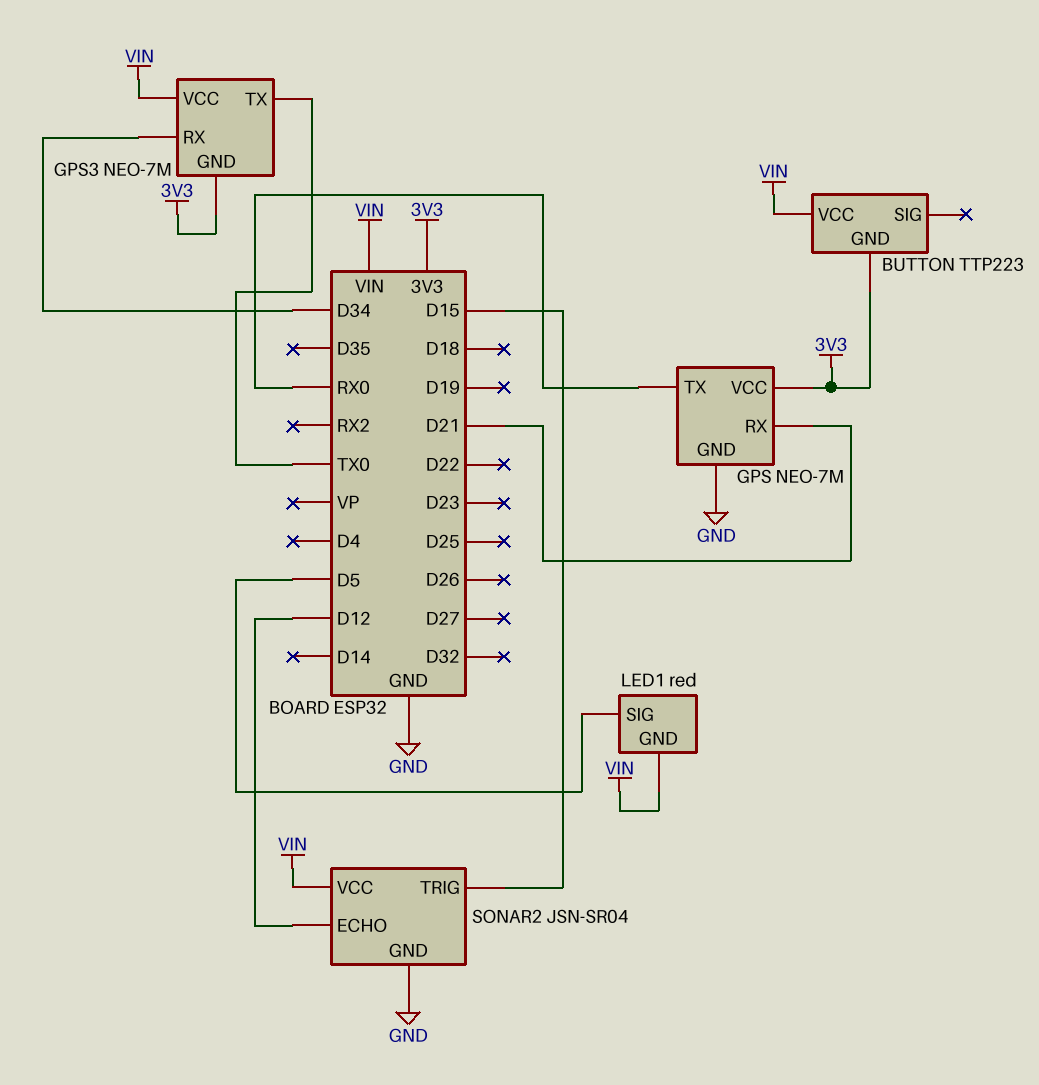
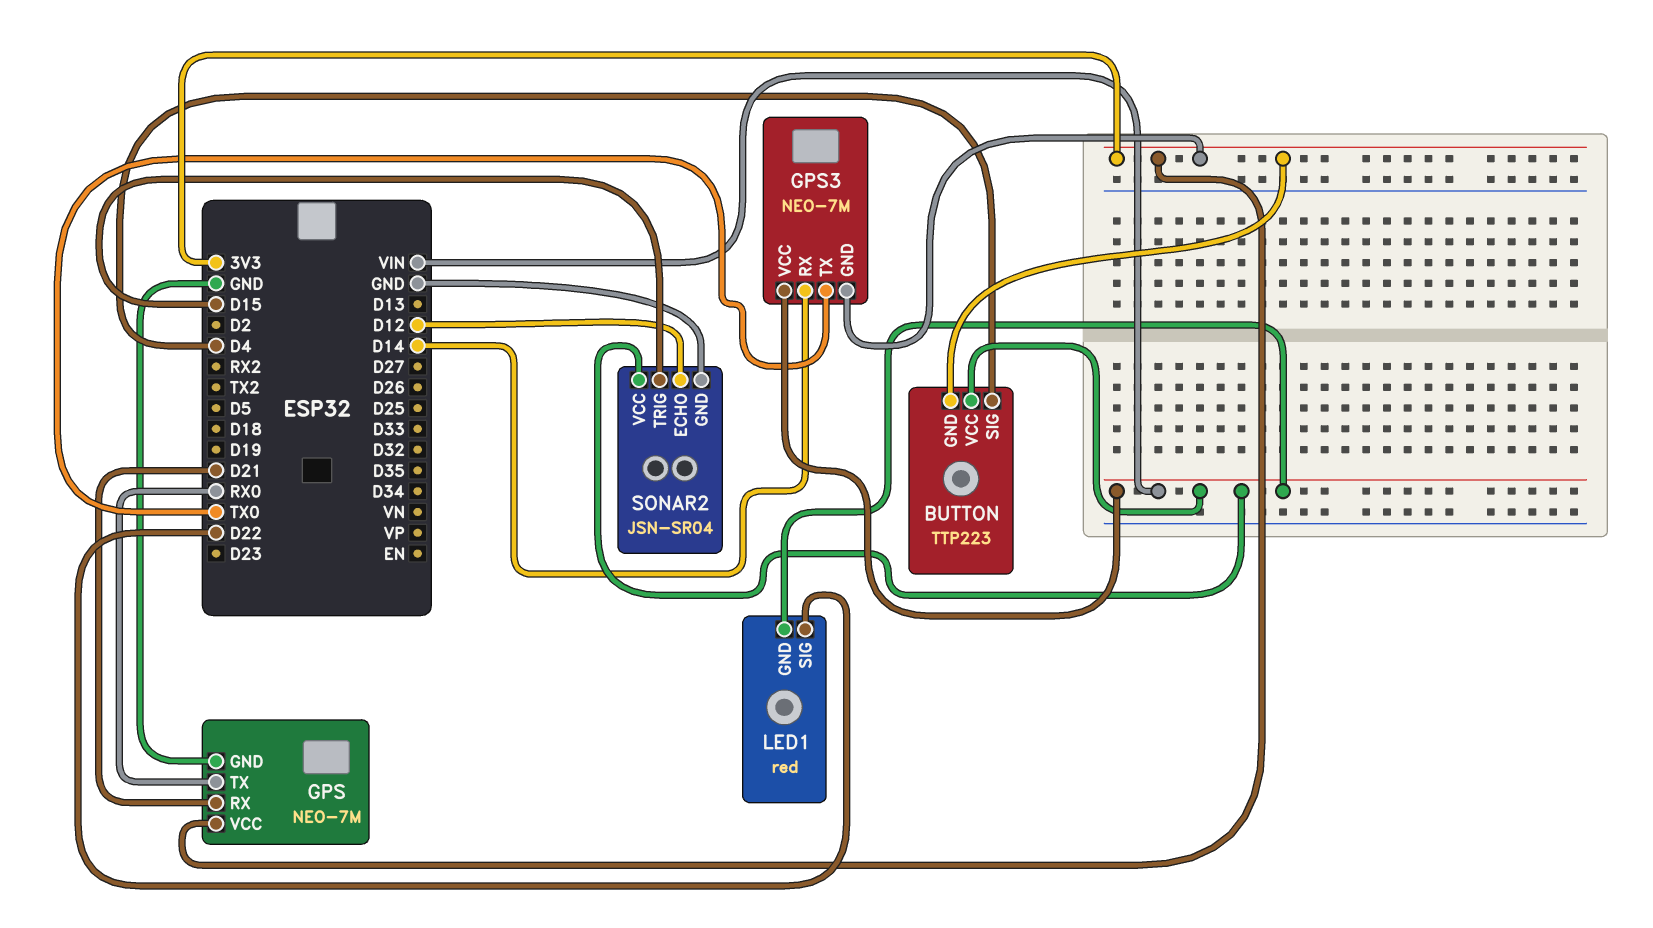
BUTTON pin SIG: none -> D4
GPS3 pin RX: D34 -> D14
LED1 pin SIG: D5 -> D22

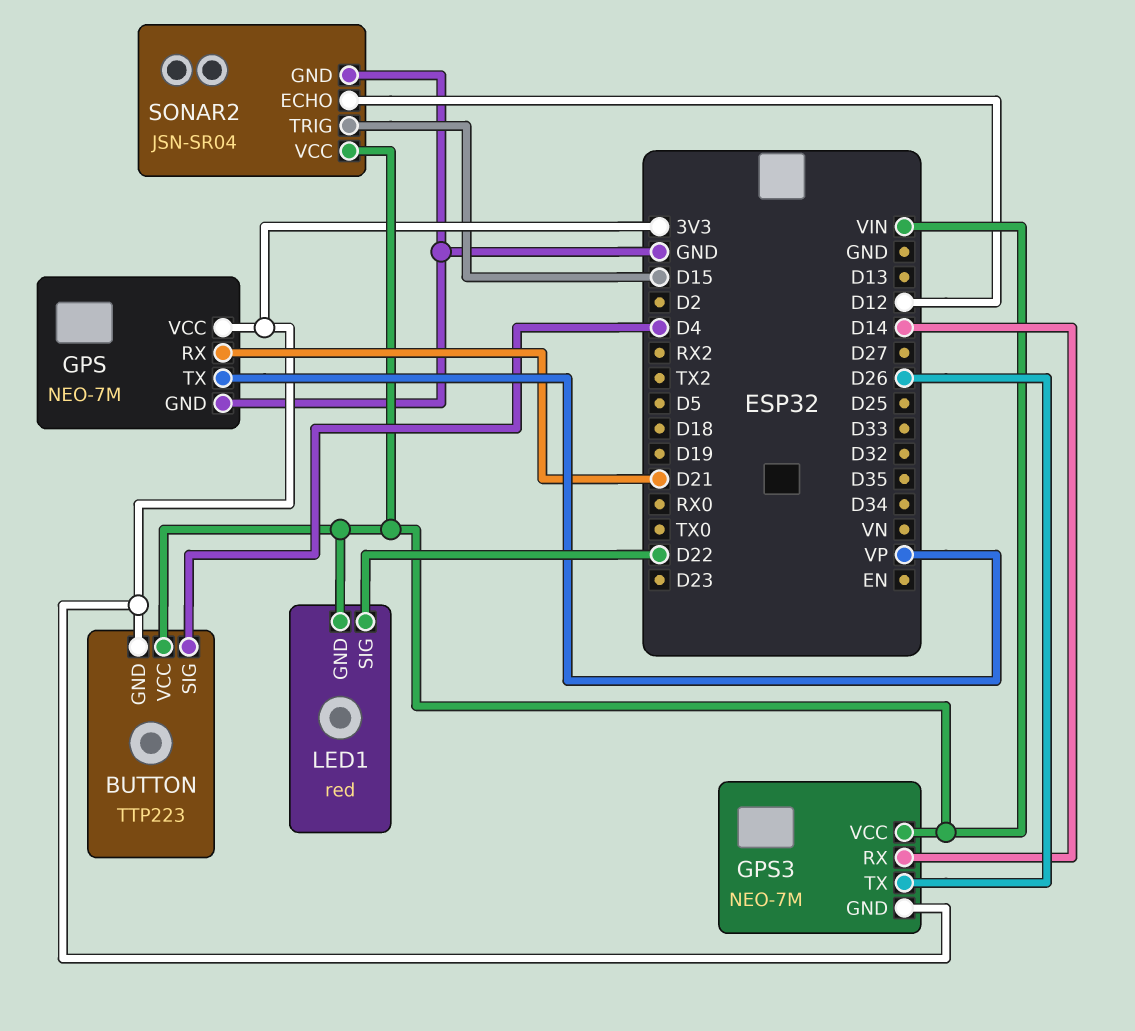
GPS pin TX: RX0 -> VP
GPS3 pin TX: TX0 -> D26

